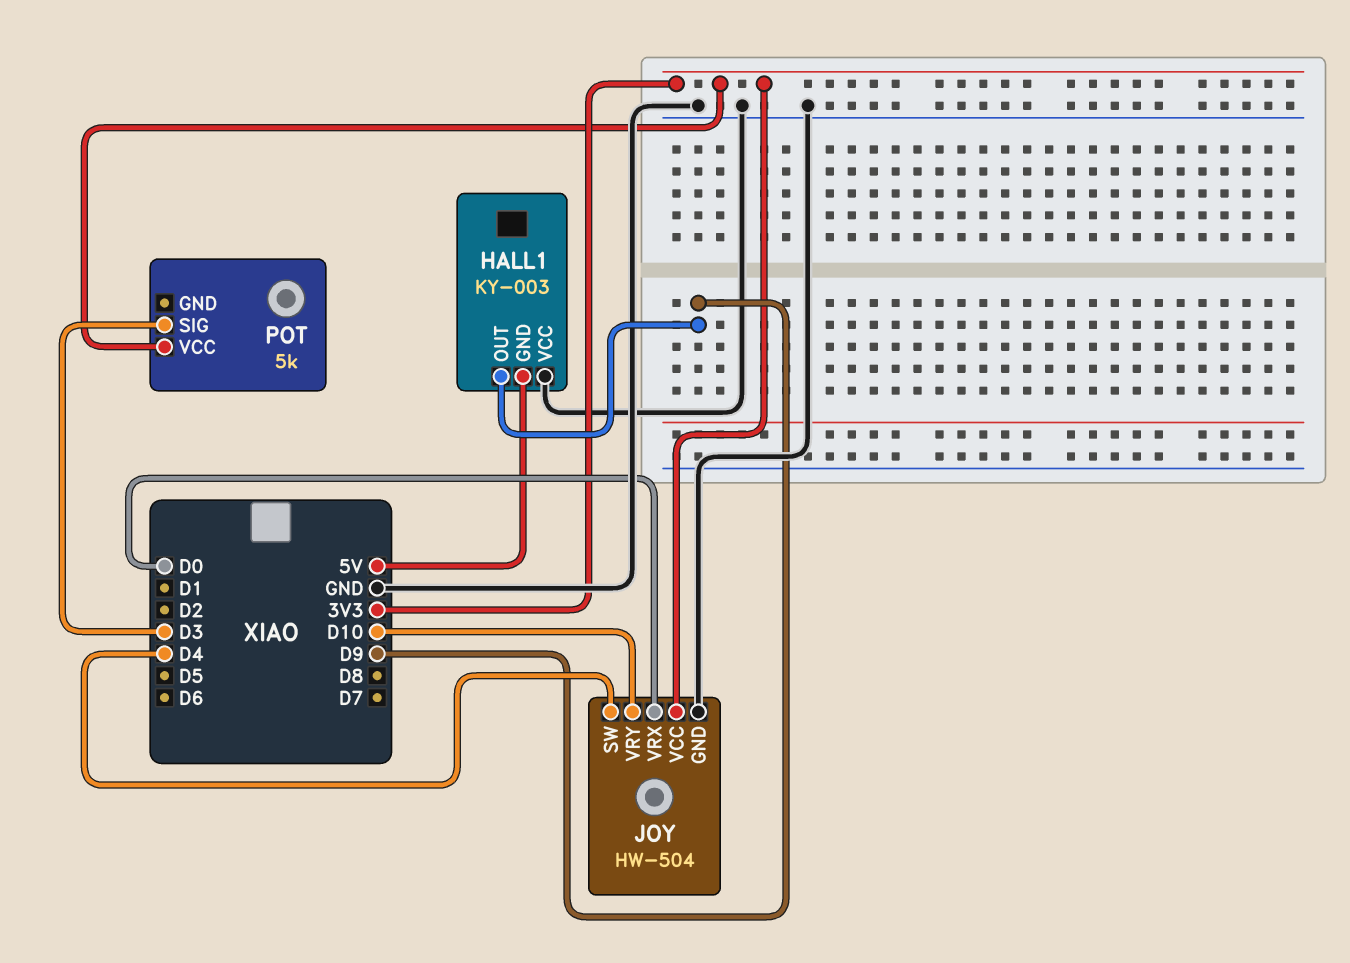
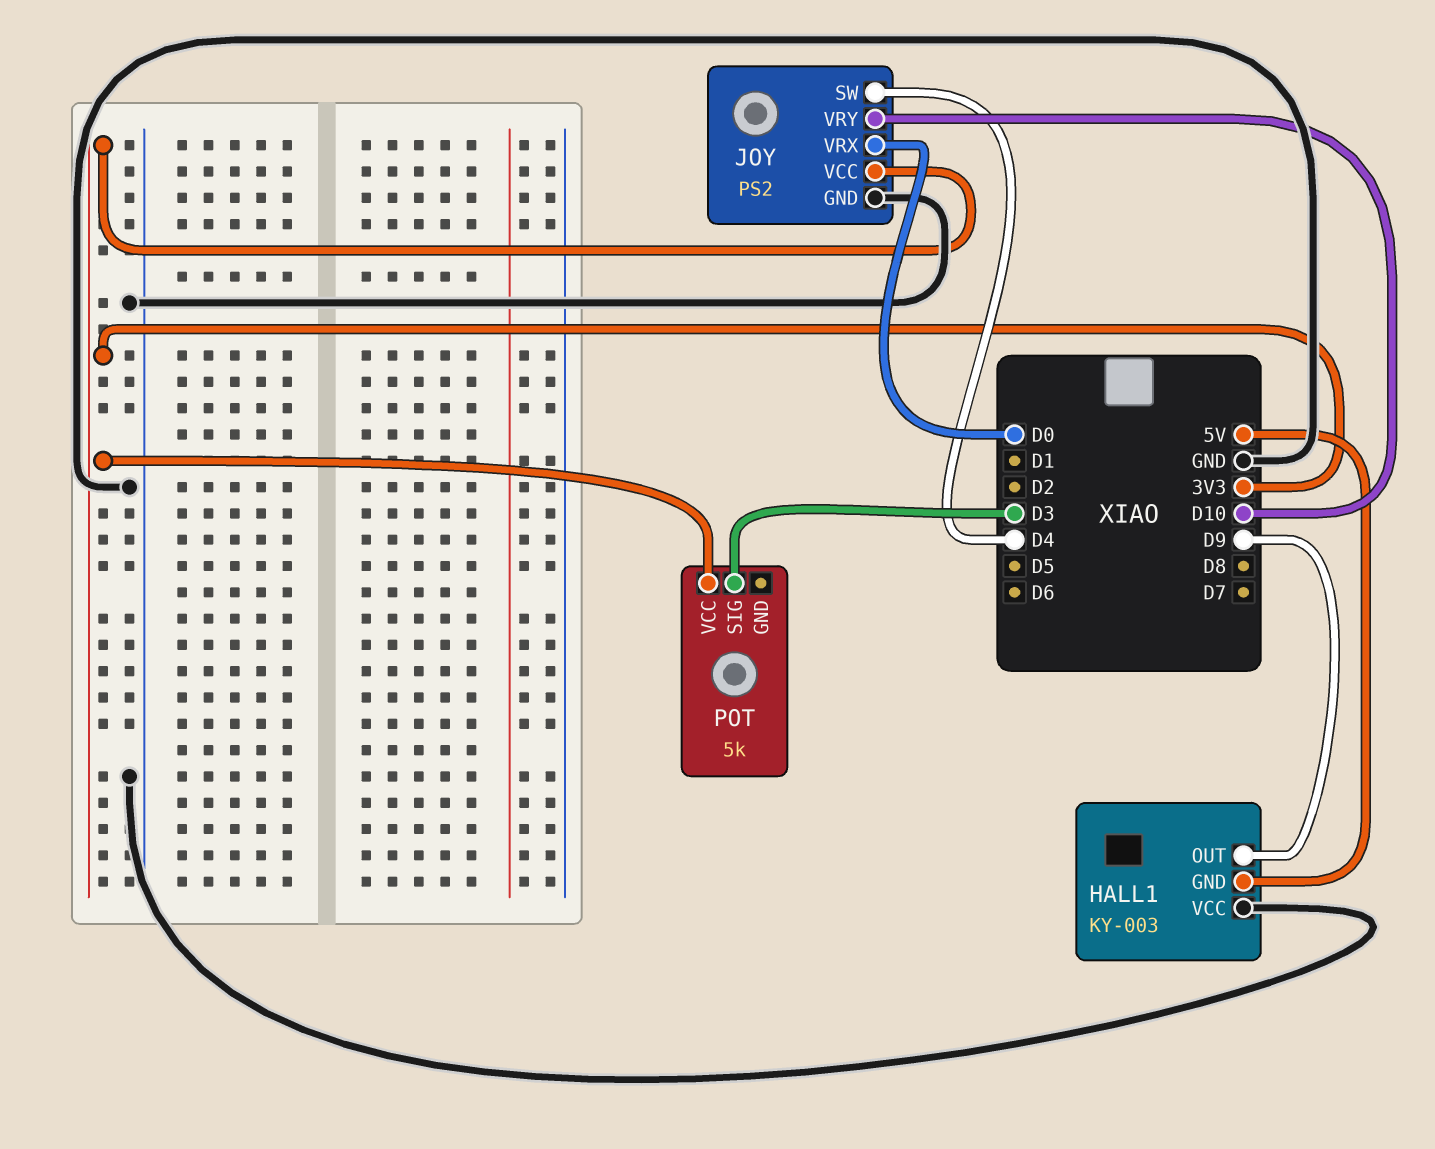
JOY: HW-504 -> PS2

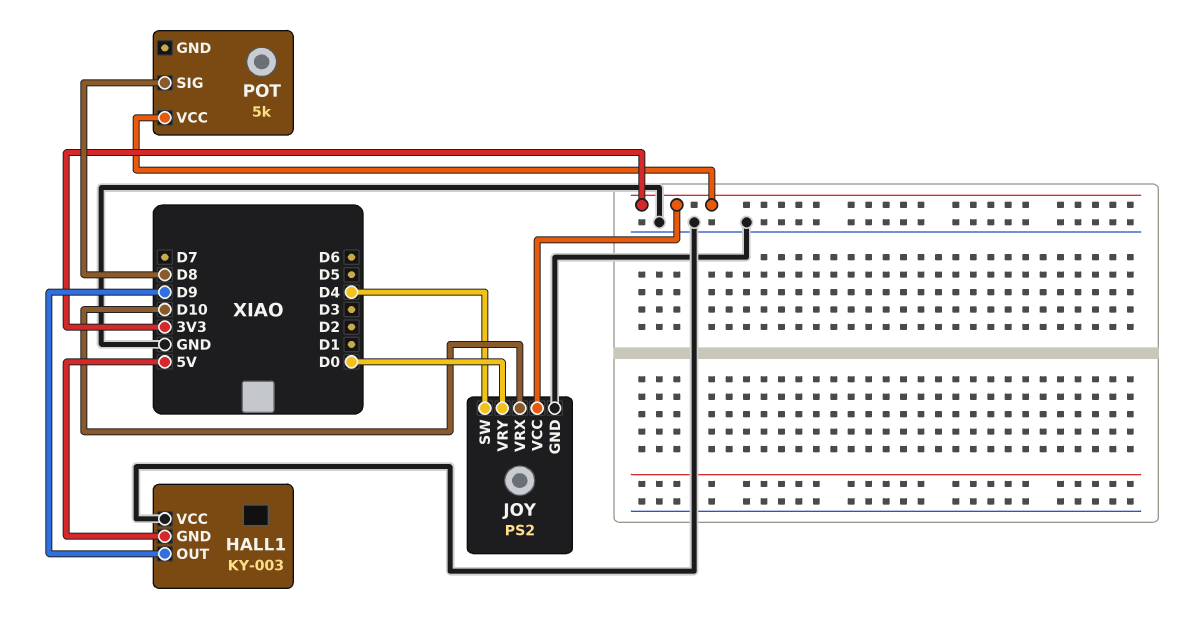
JOY pin VRX: D0 -> D10
JOY pin VRY: D10 -> D0
POT pin SIG: D3 -> D8

